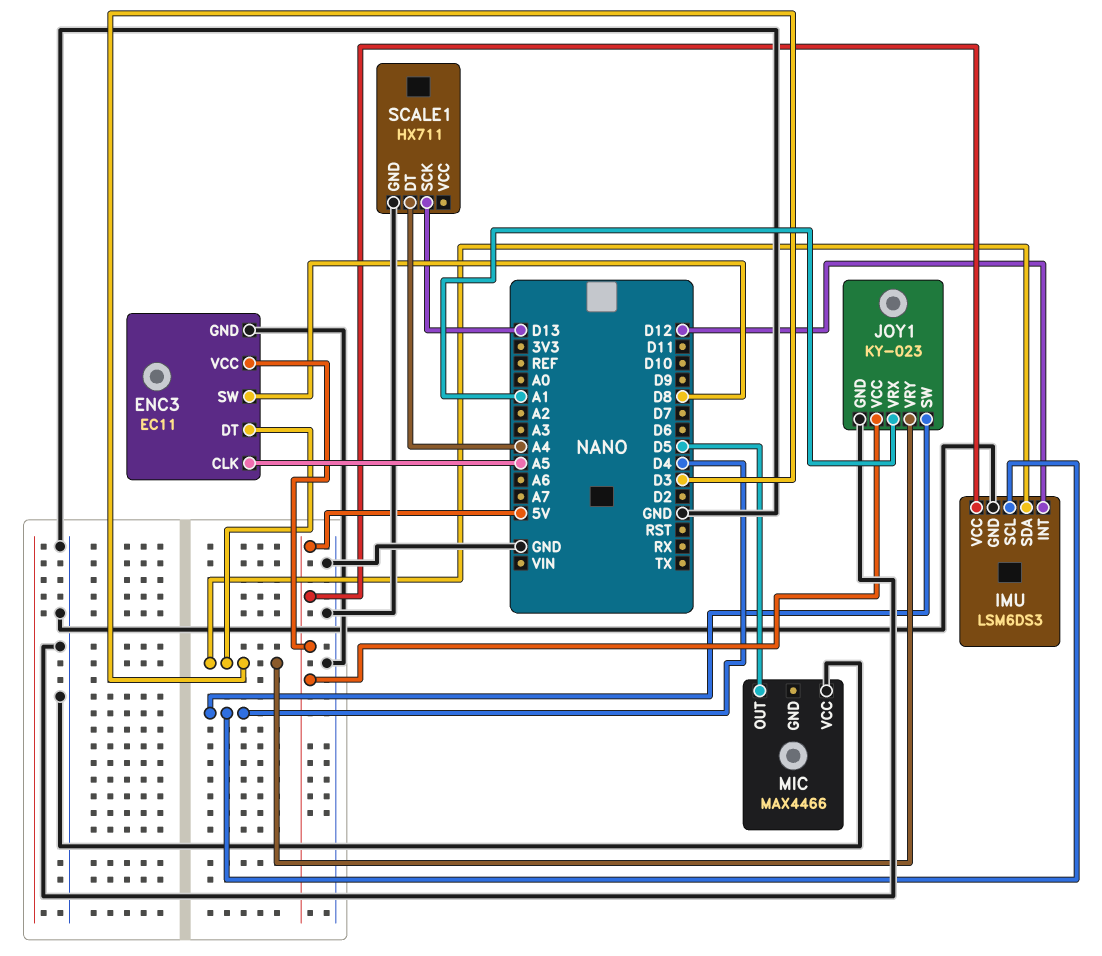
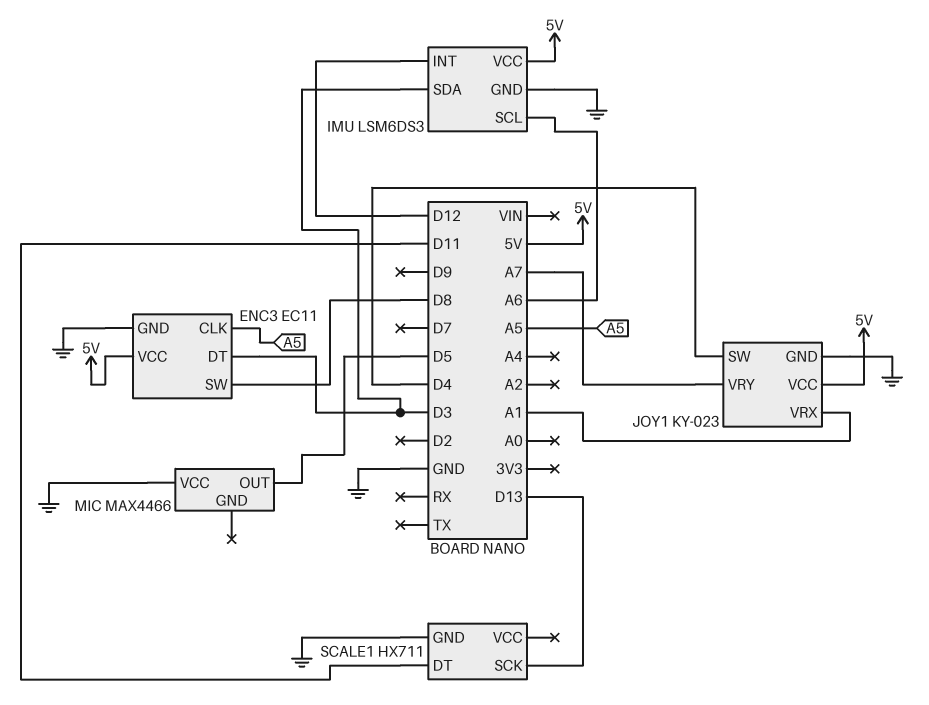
IMU pin SCL: D4 -> A6
JOY1 pin VRY: D3 -> A7
SCALE1 pin DT: A4 -> D11

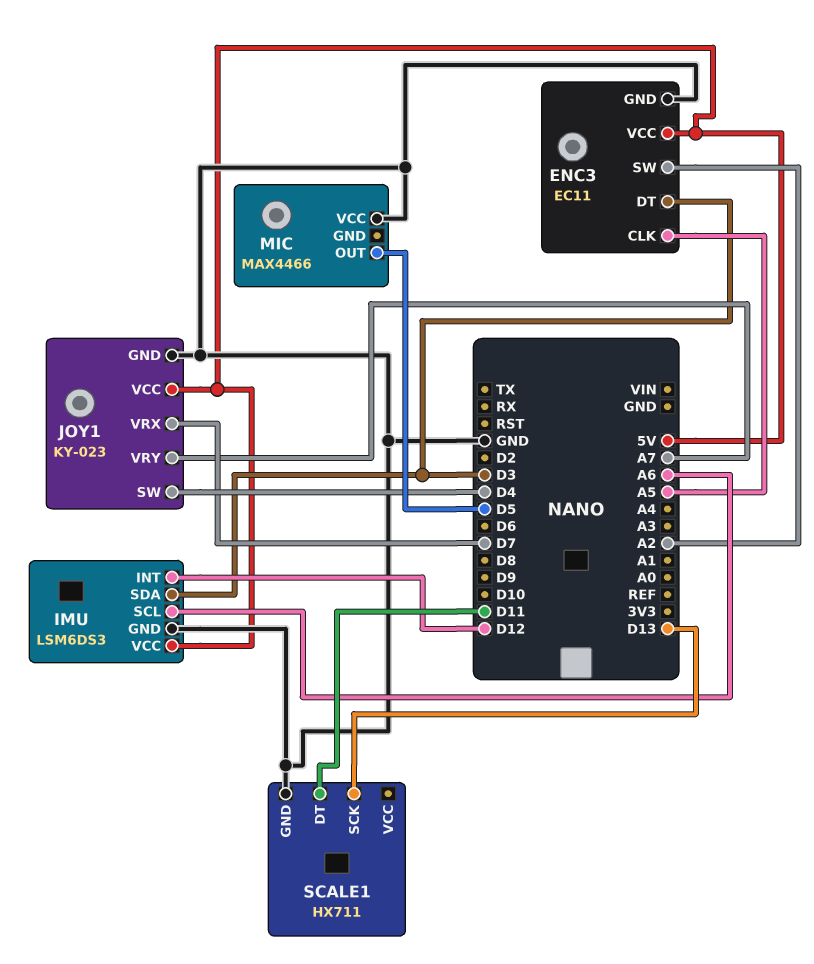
ENC3 pin SW: D8 -> A2
JOY1 pin VRX: A1 -> D7

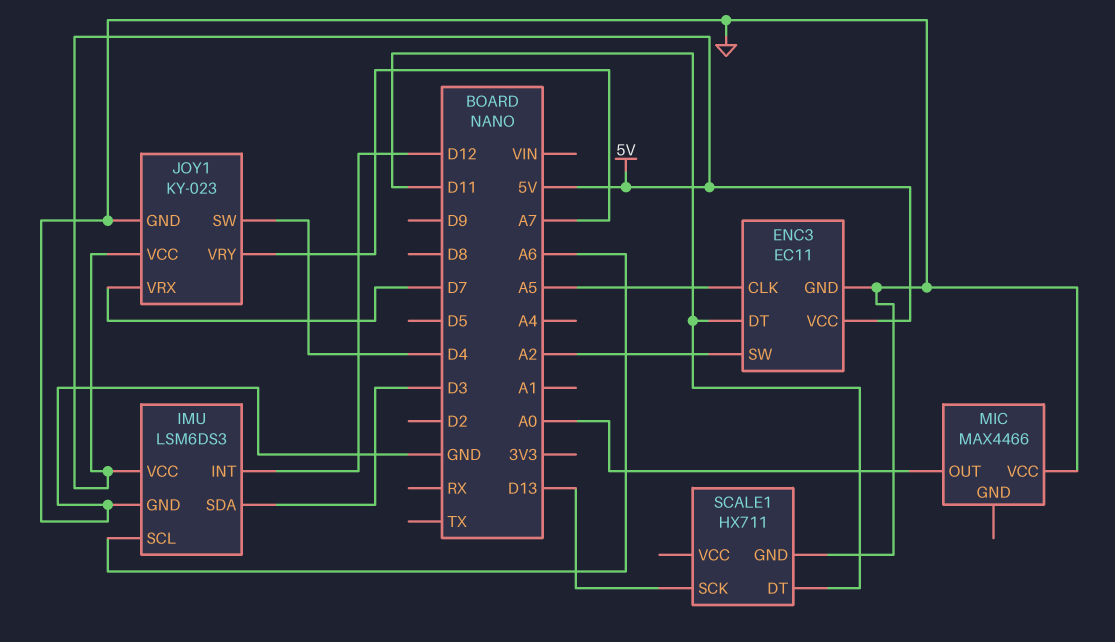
ENC3 pin DT: D3 -> D11
MIC pin OUT: D5 -> A0

